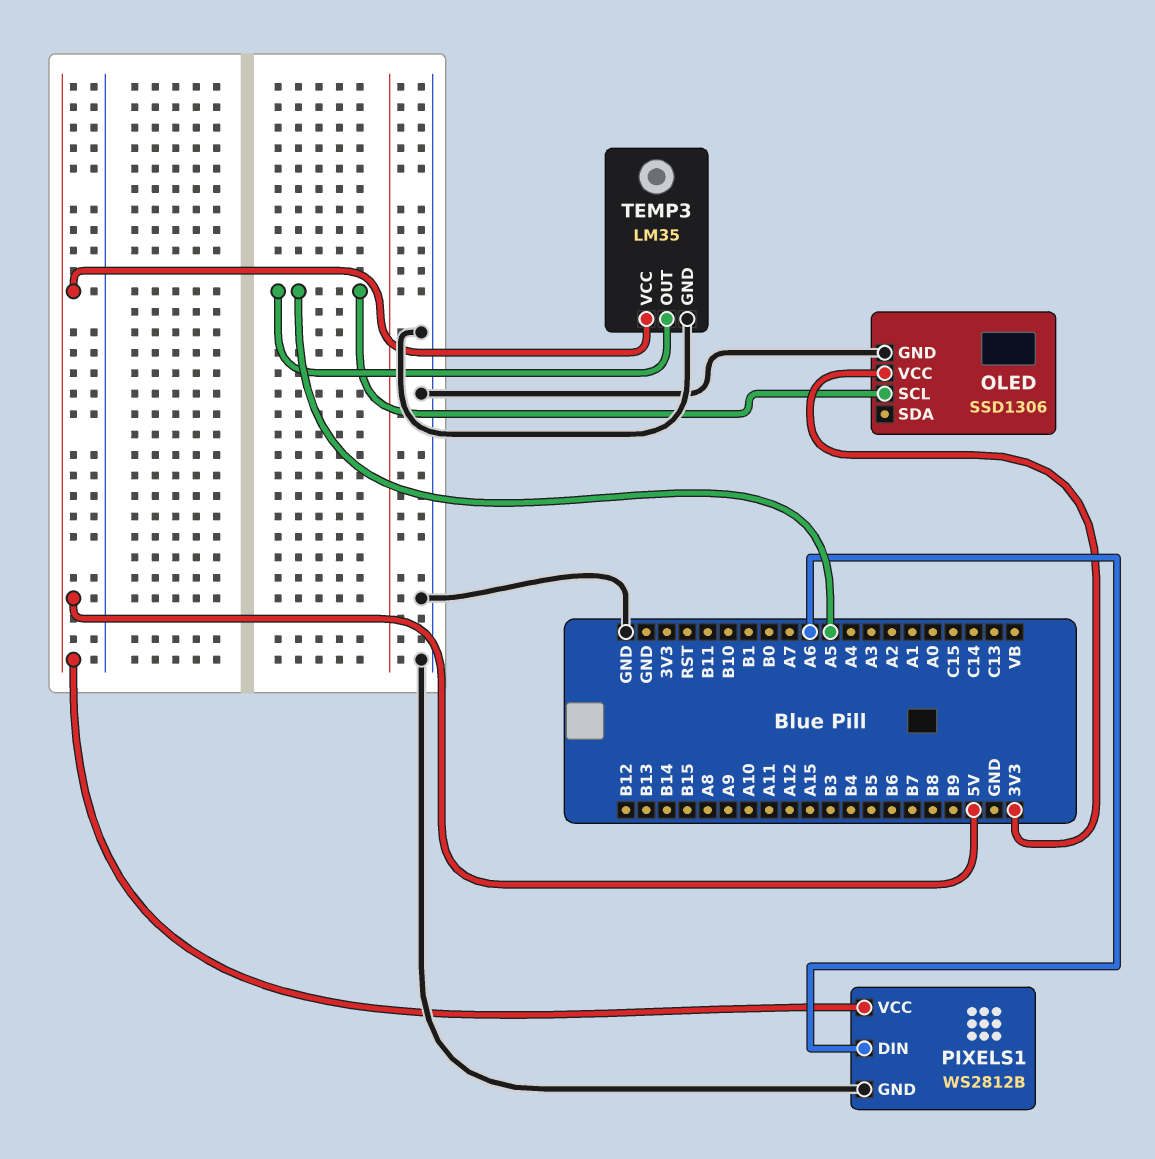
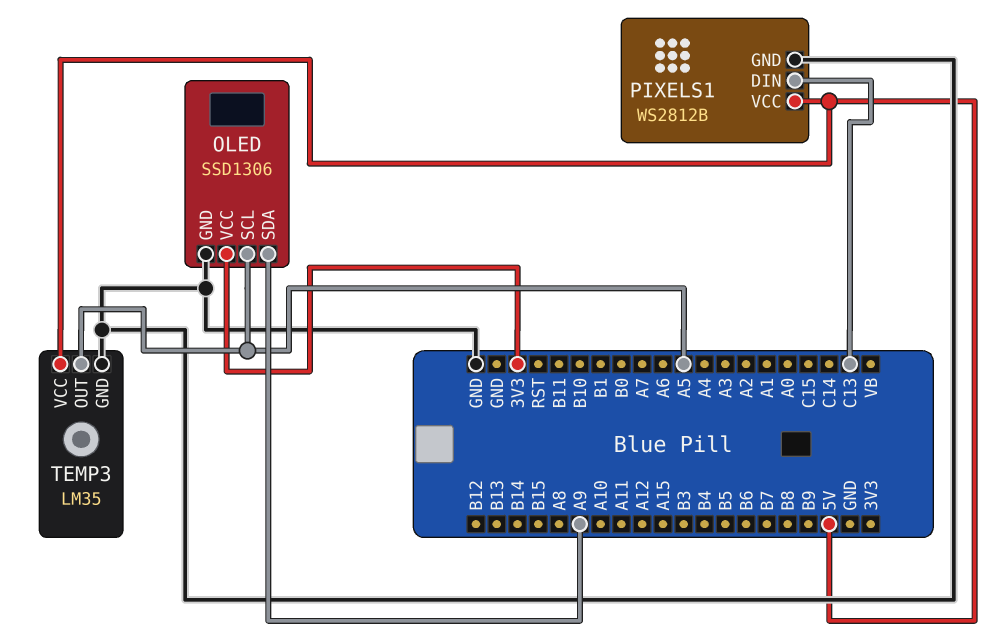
OLED pin SDA: none -> A9
PIXELS1 pin DIN: A6 -> C13

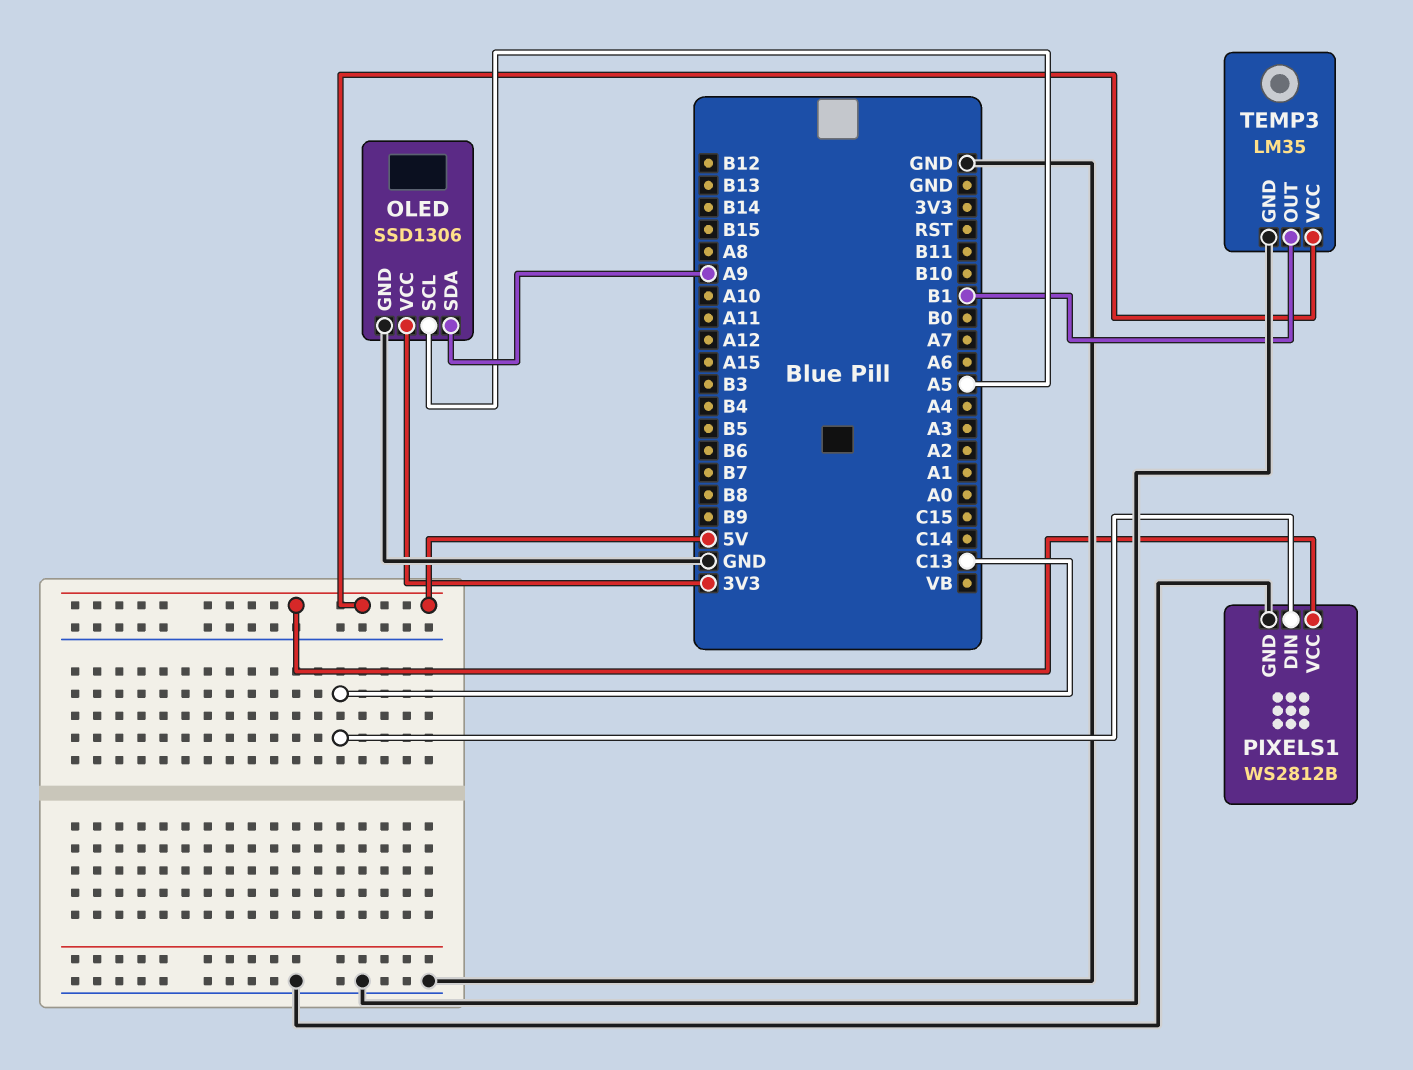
TEMP3 pin OUT: A5 -> B1

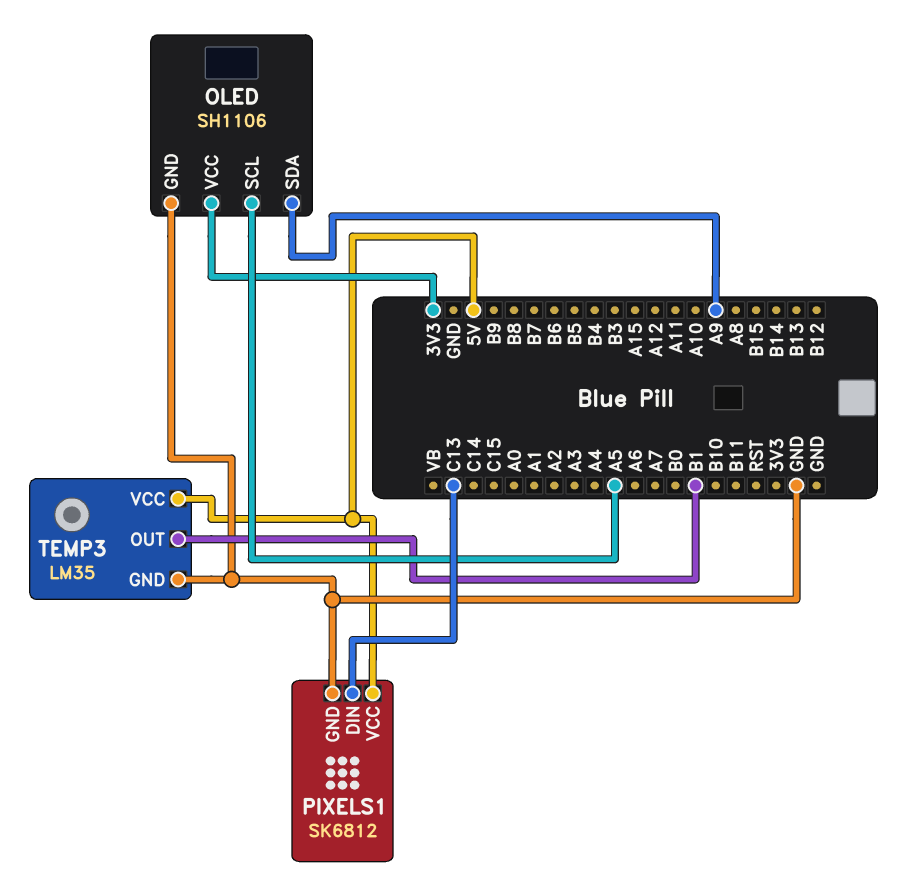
OLED: SSD1306 -> SH1106
PIXELS1: WS2812B -> SK6812

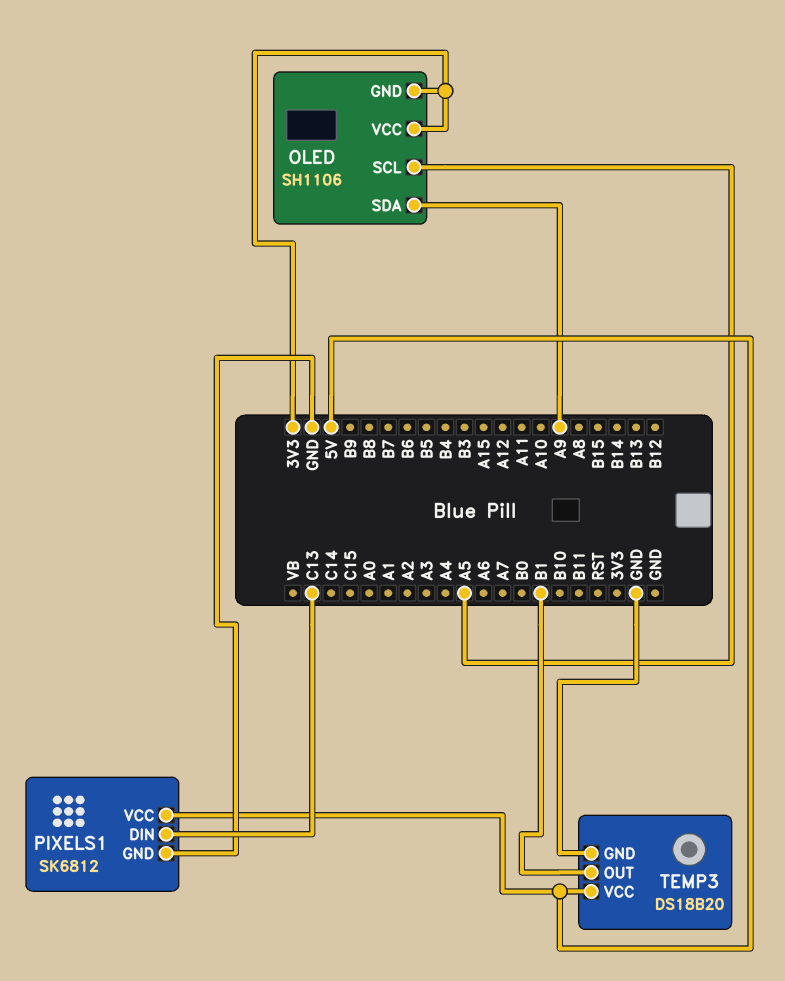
OLED pin GND: GND -> 3V3
TEMP3: LM35 -> DS18B20

